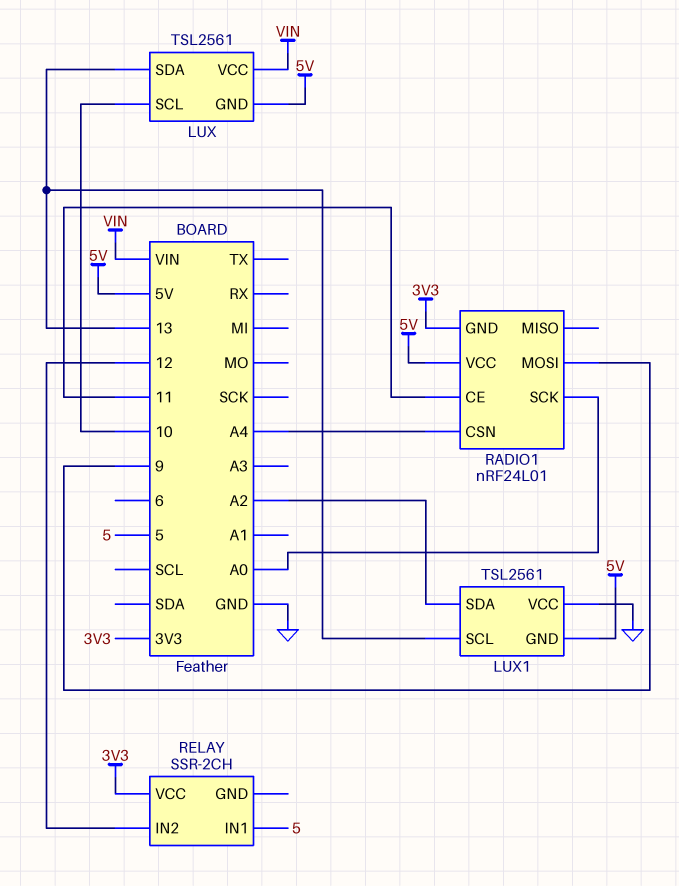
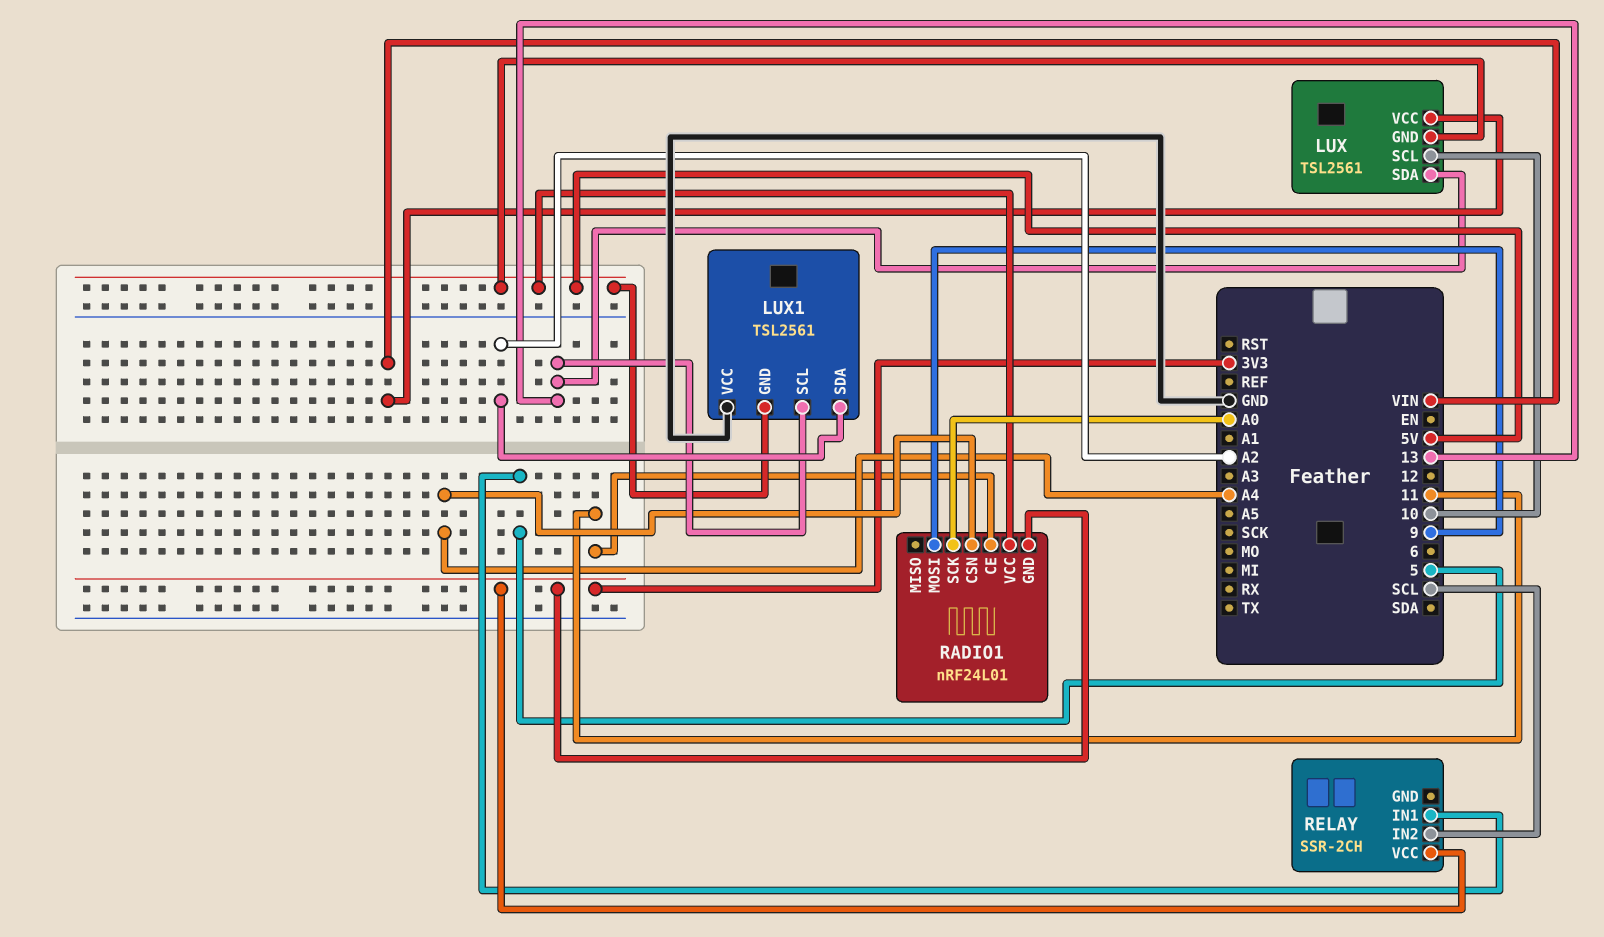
RELAY pin IN2: 12 -> SCL

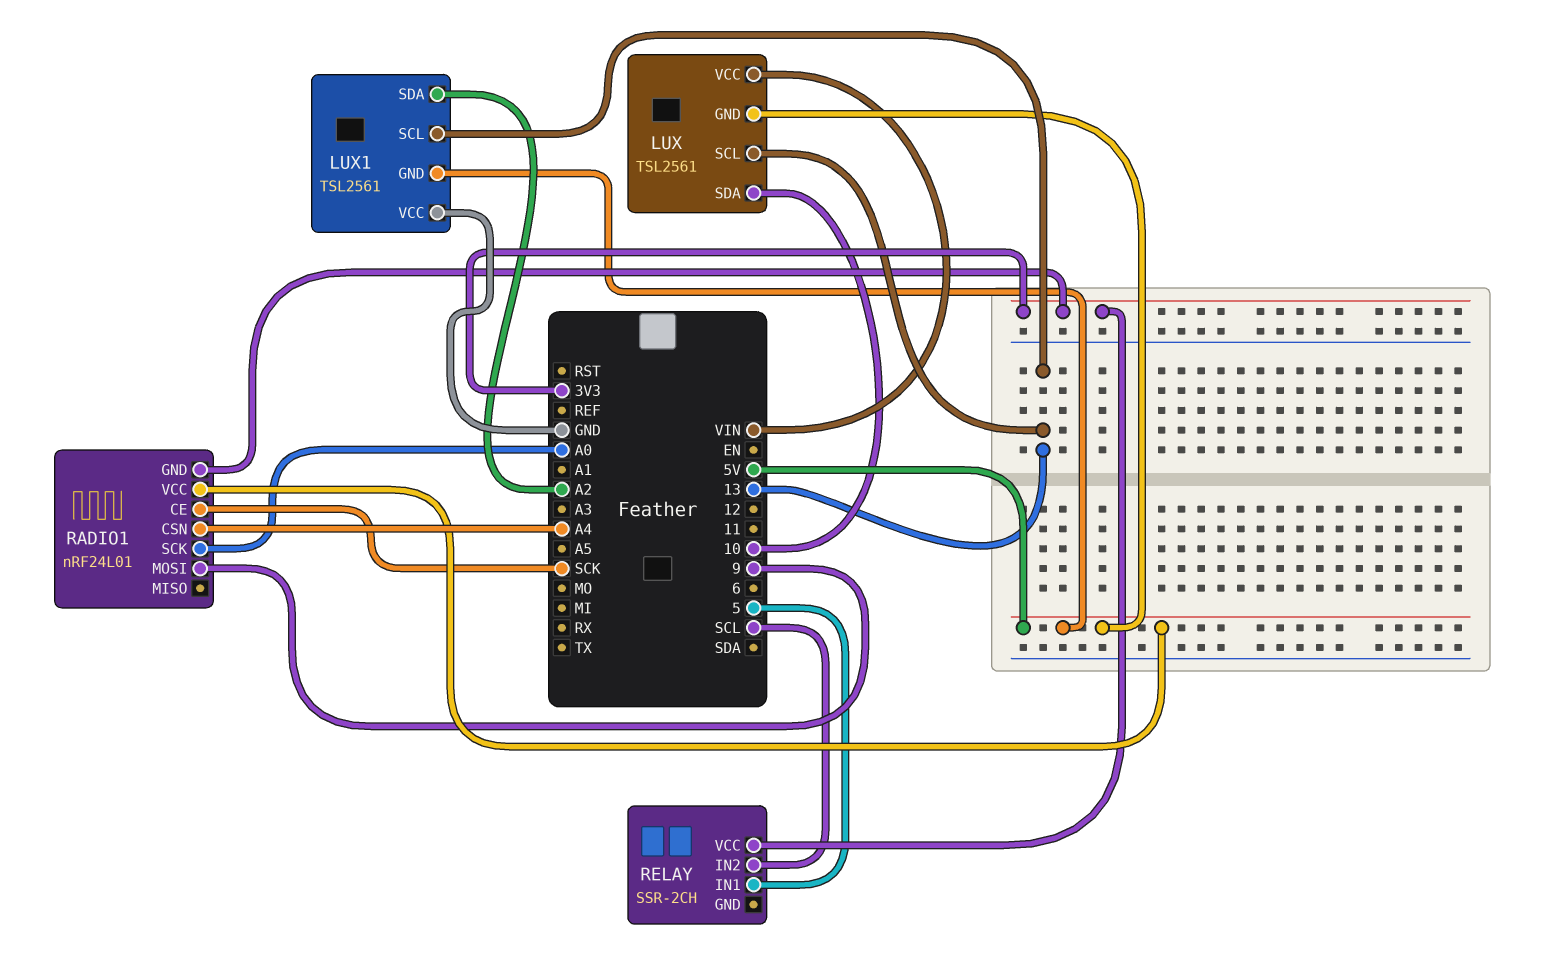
LUX pin SCL: 10 -> 13
LUX pin SDA: 13 -> 10
RADIO1 pin CE: 11 -> SCK

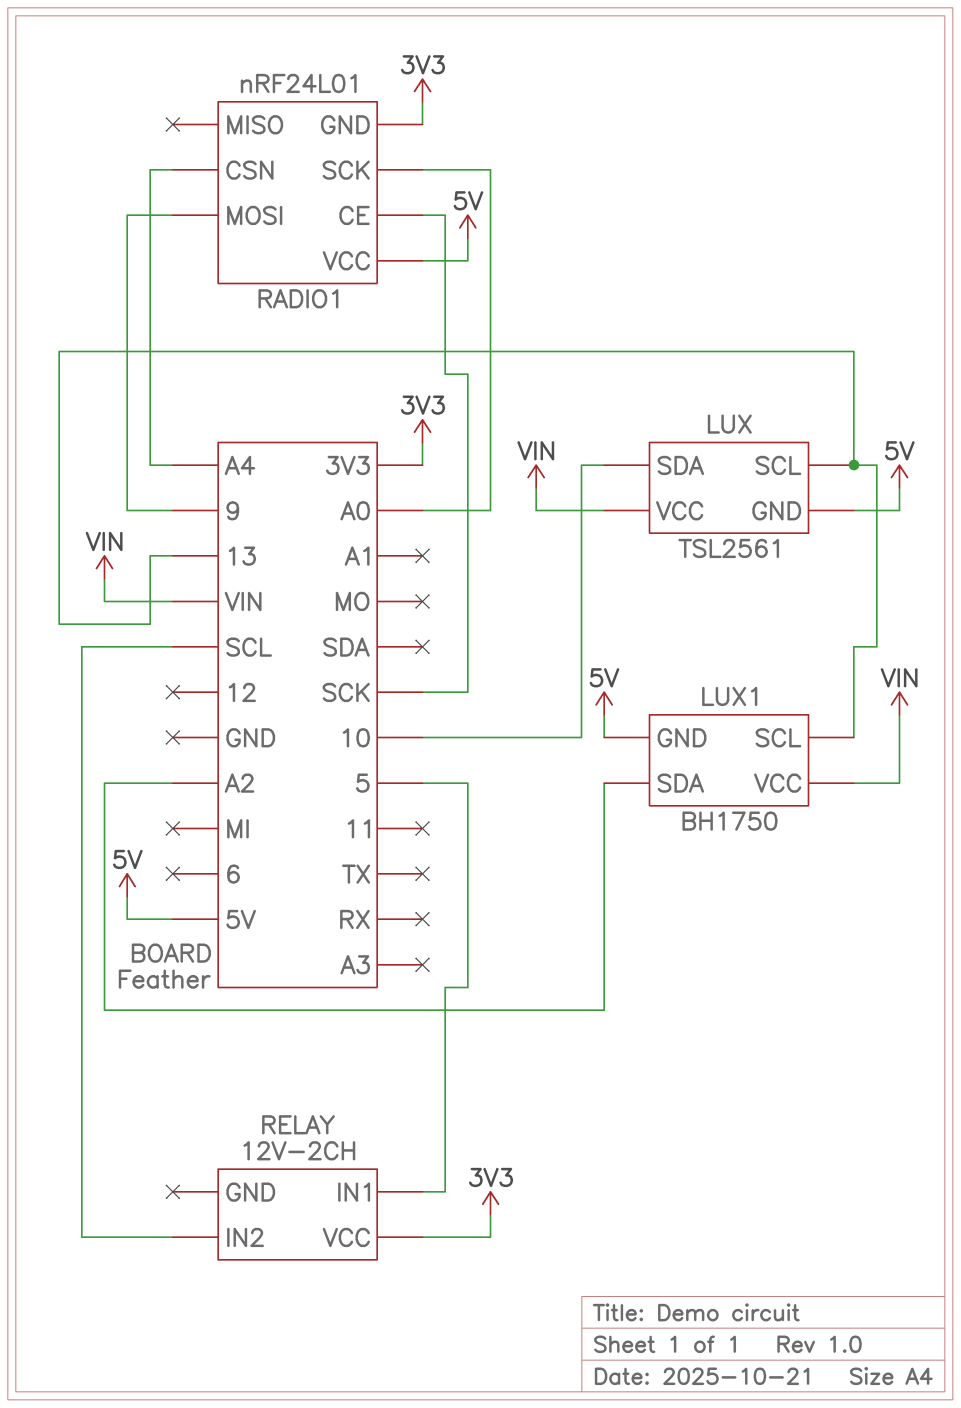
LUX1: TSL2561 -> BH1750
LUX1 pin VCC: GND -> VIN
RELAY: SSR-2CH -> 12V-2CH

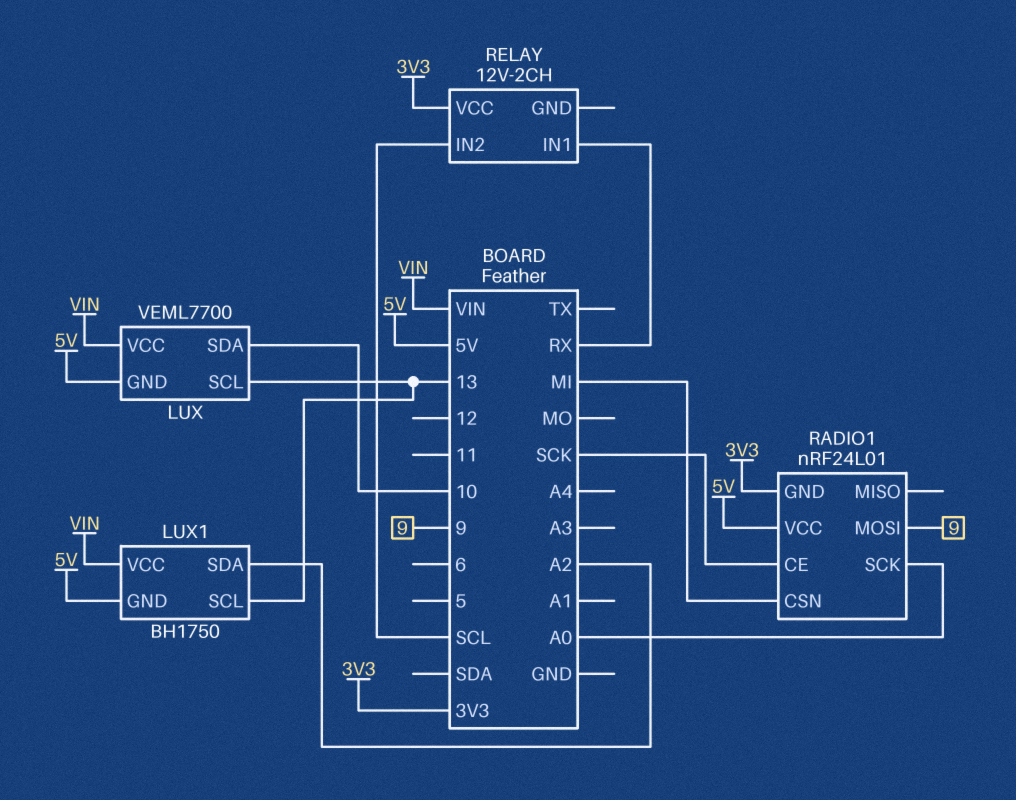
LUX: TSL2561 -> VEML7700
RADIO1 pin CSN: A4 -> MI
RELAY pin IN1: 5 -> RX

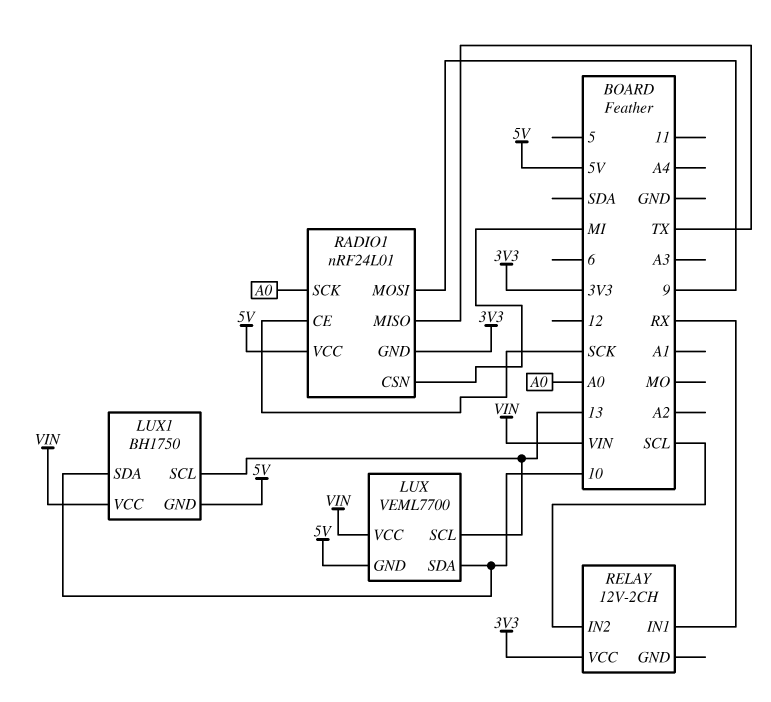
LUX1 pin SDA: A2 -> 10
RADIO1 pin MISO: none -> TX

